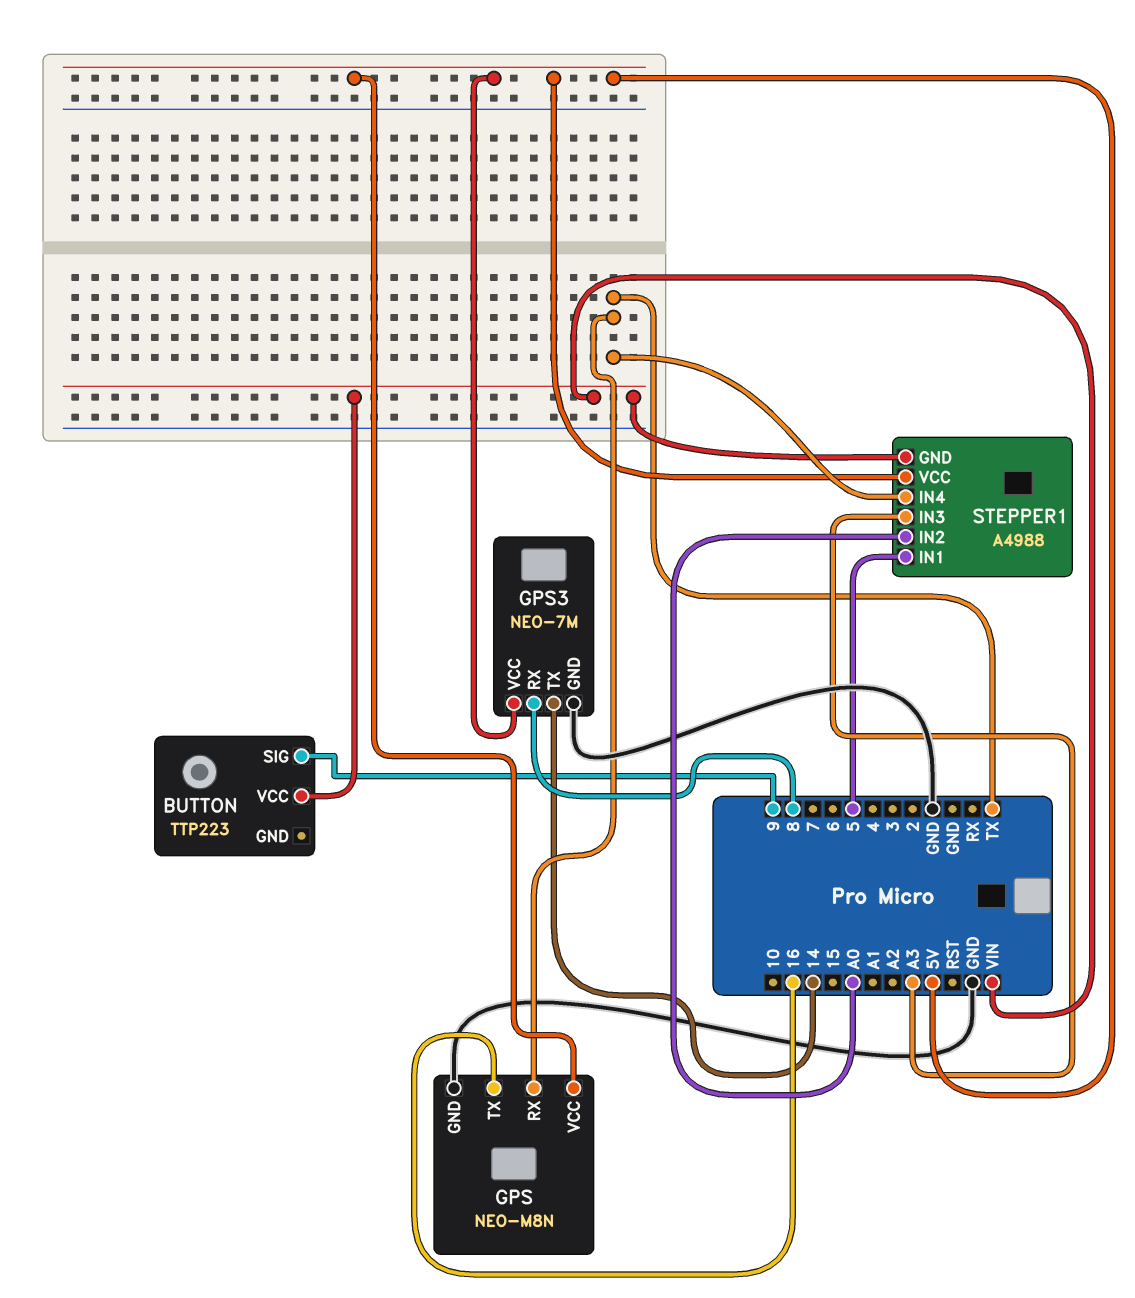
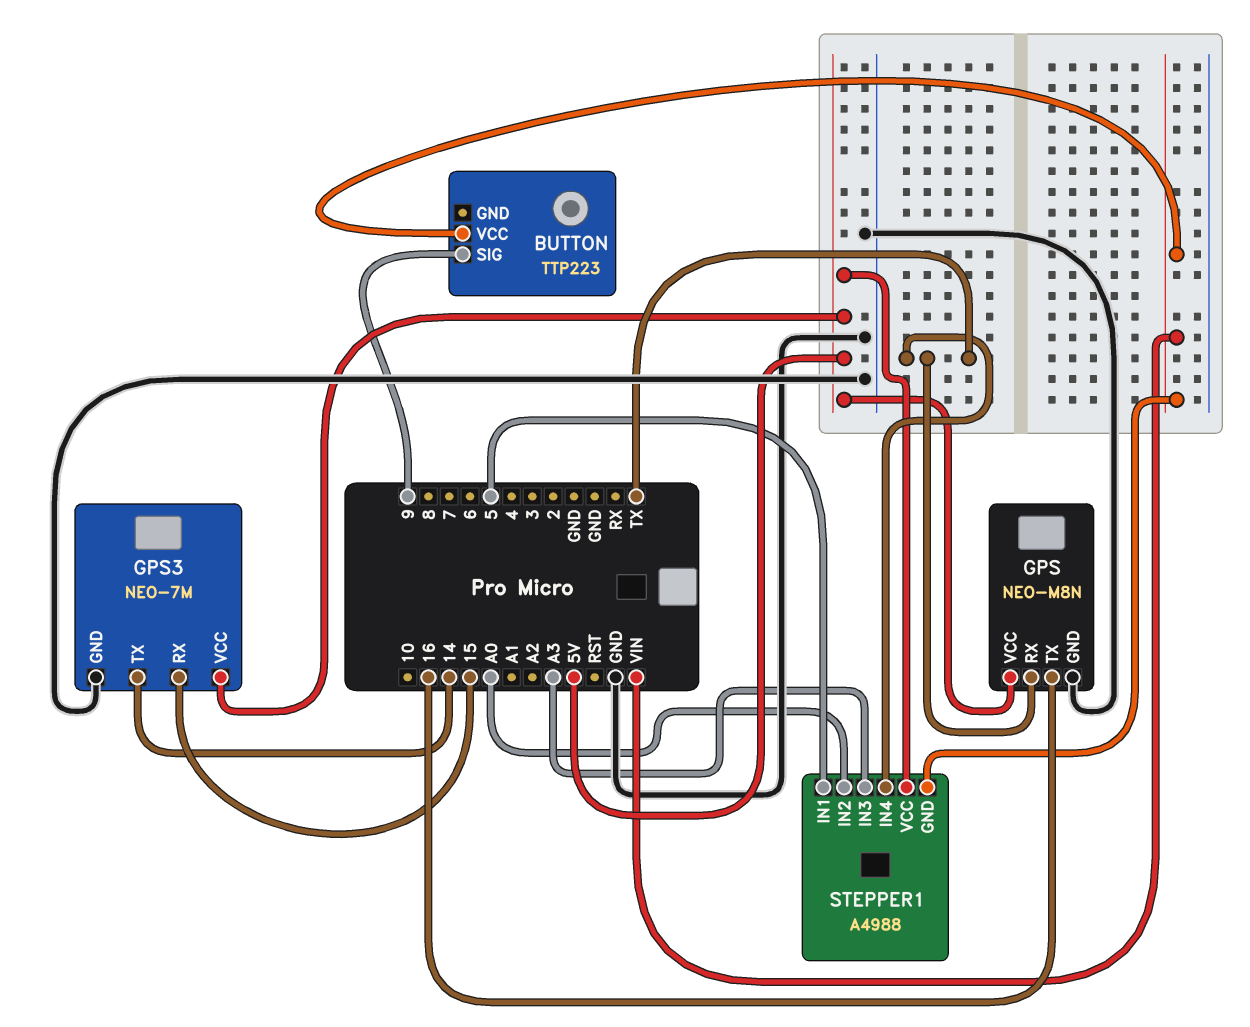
GPS3 pin RX: 8 -> 15

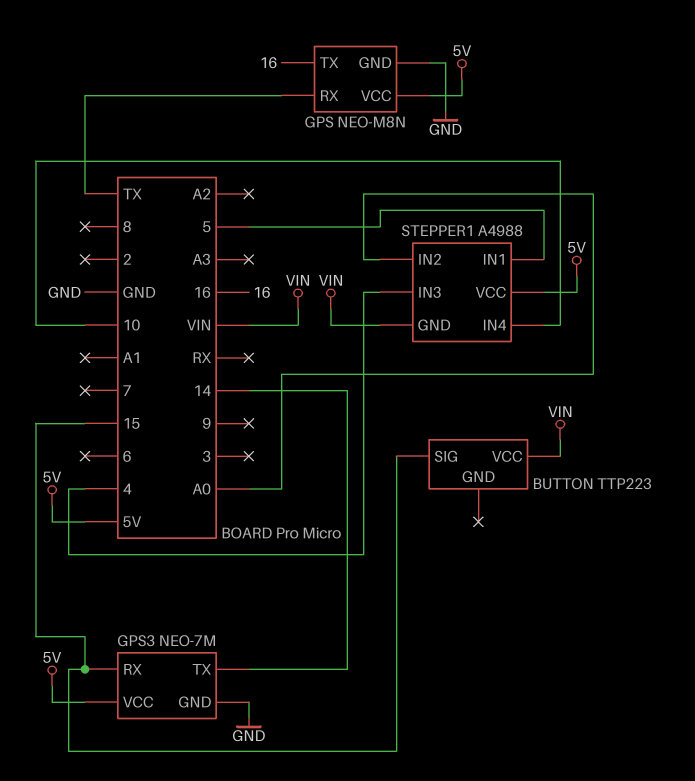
BUTTON pin SIG: 9 -> 15
STEPPER1 pin IN3: A3 -> 4
STEPPER1 pin IN4: TX -> 10

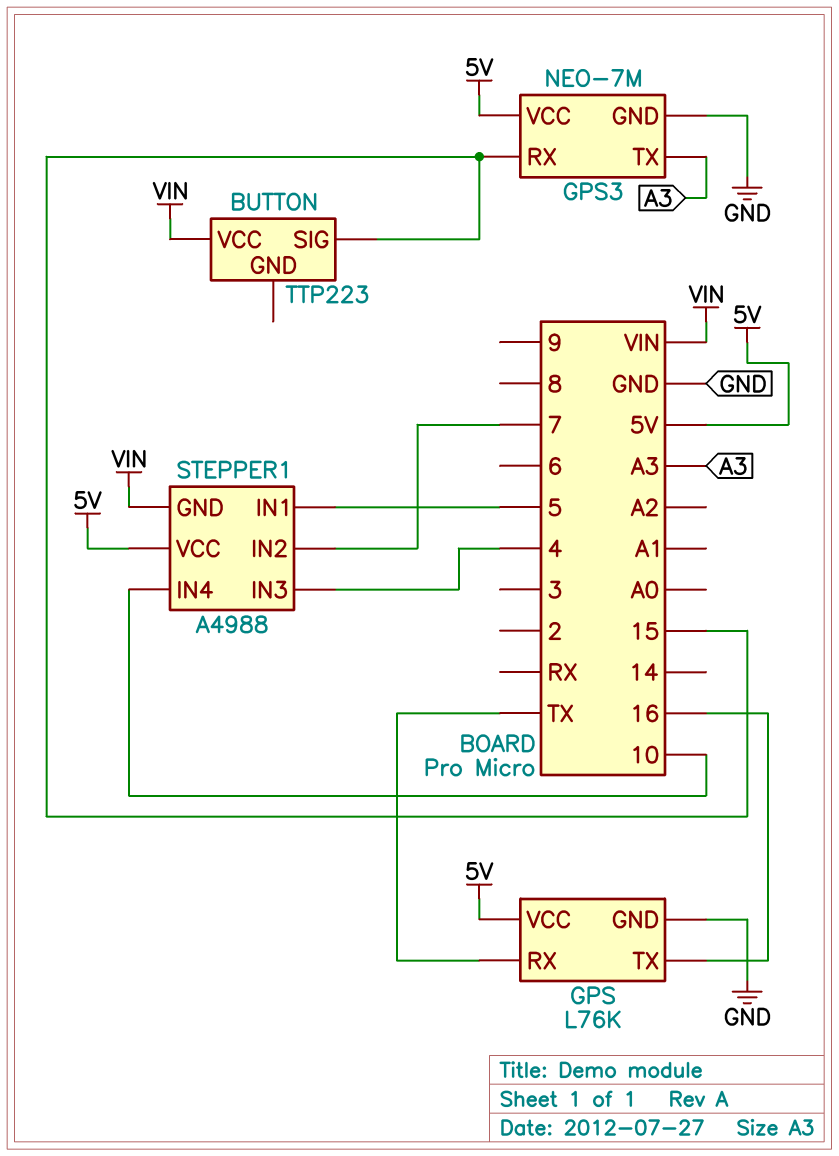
GPS: NEO-M8N -> L76K
GPS3 pin TX: 14 -> A3
STEPPER1 pin IN2: A0 -> 7

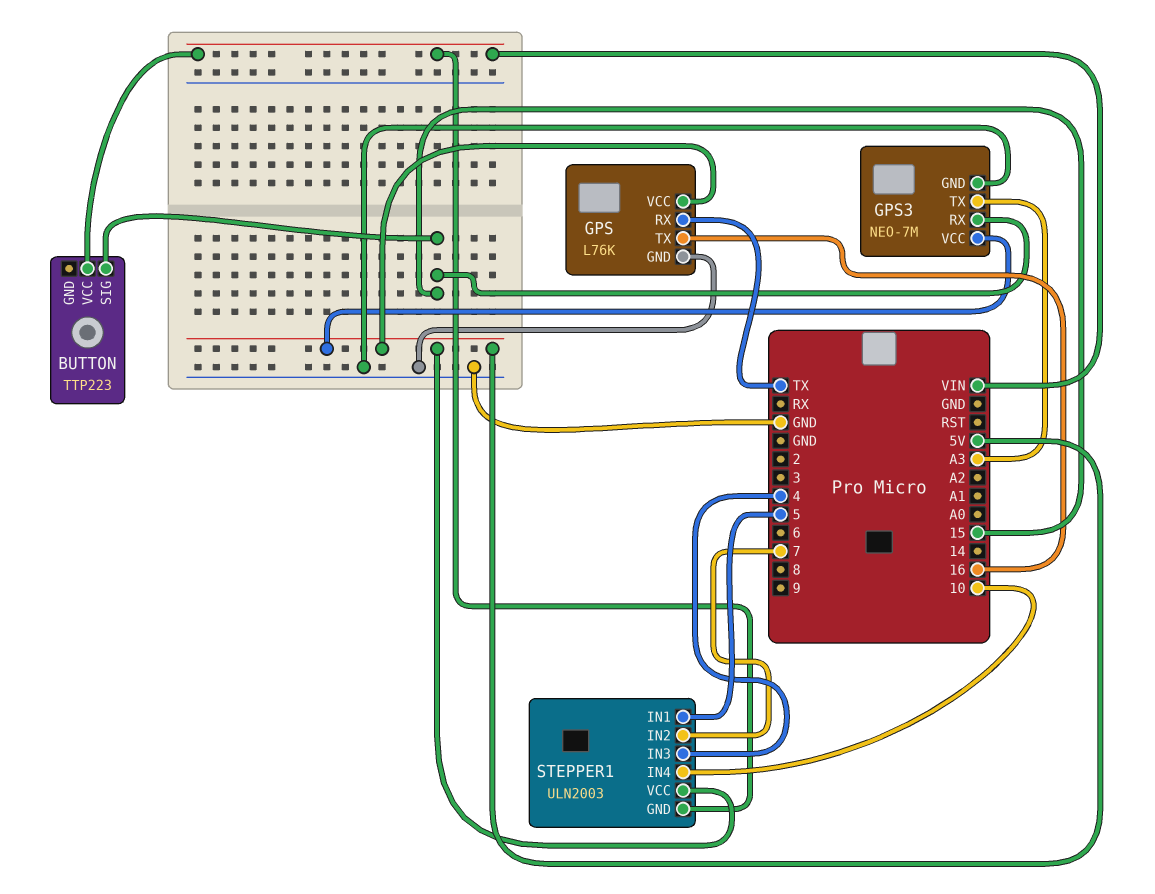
STEPPER1: A4988 -> ULN2003

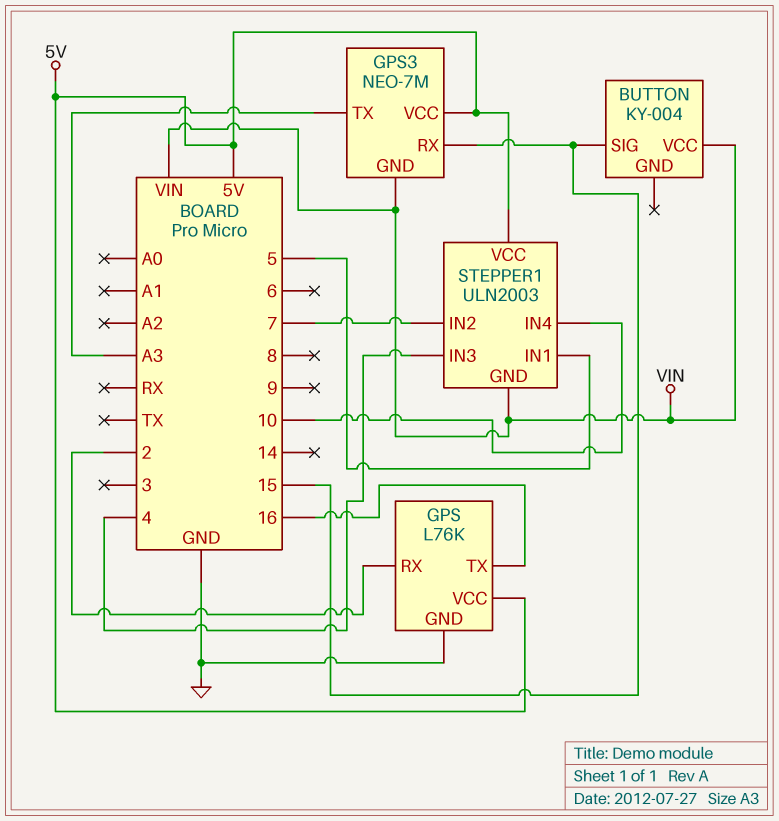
BUTTON: TTP223 -> KY-004
GPS pin RX: TX -> 2
GPS3 pin GND: GND -> VIN

